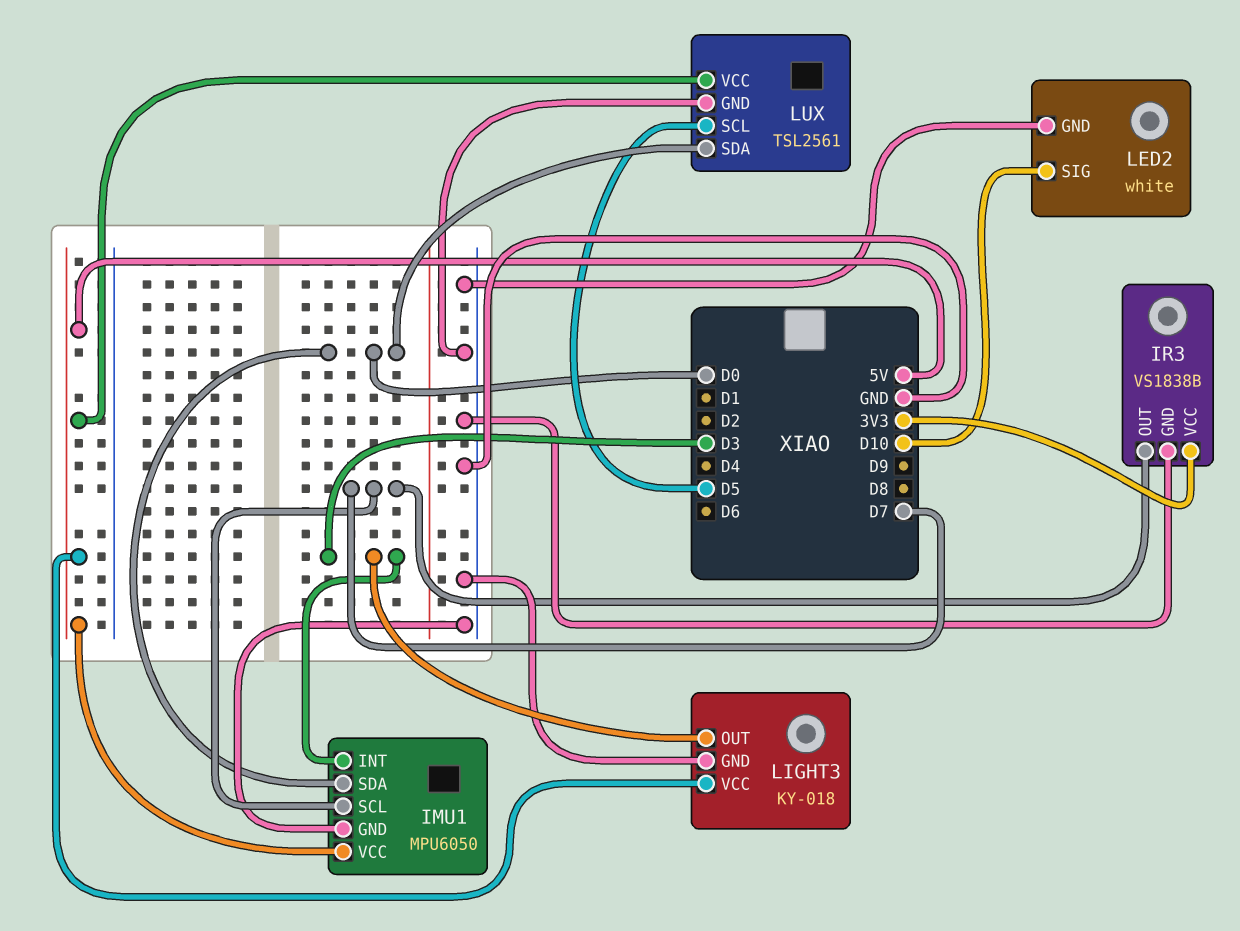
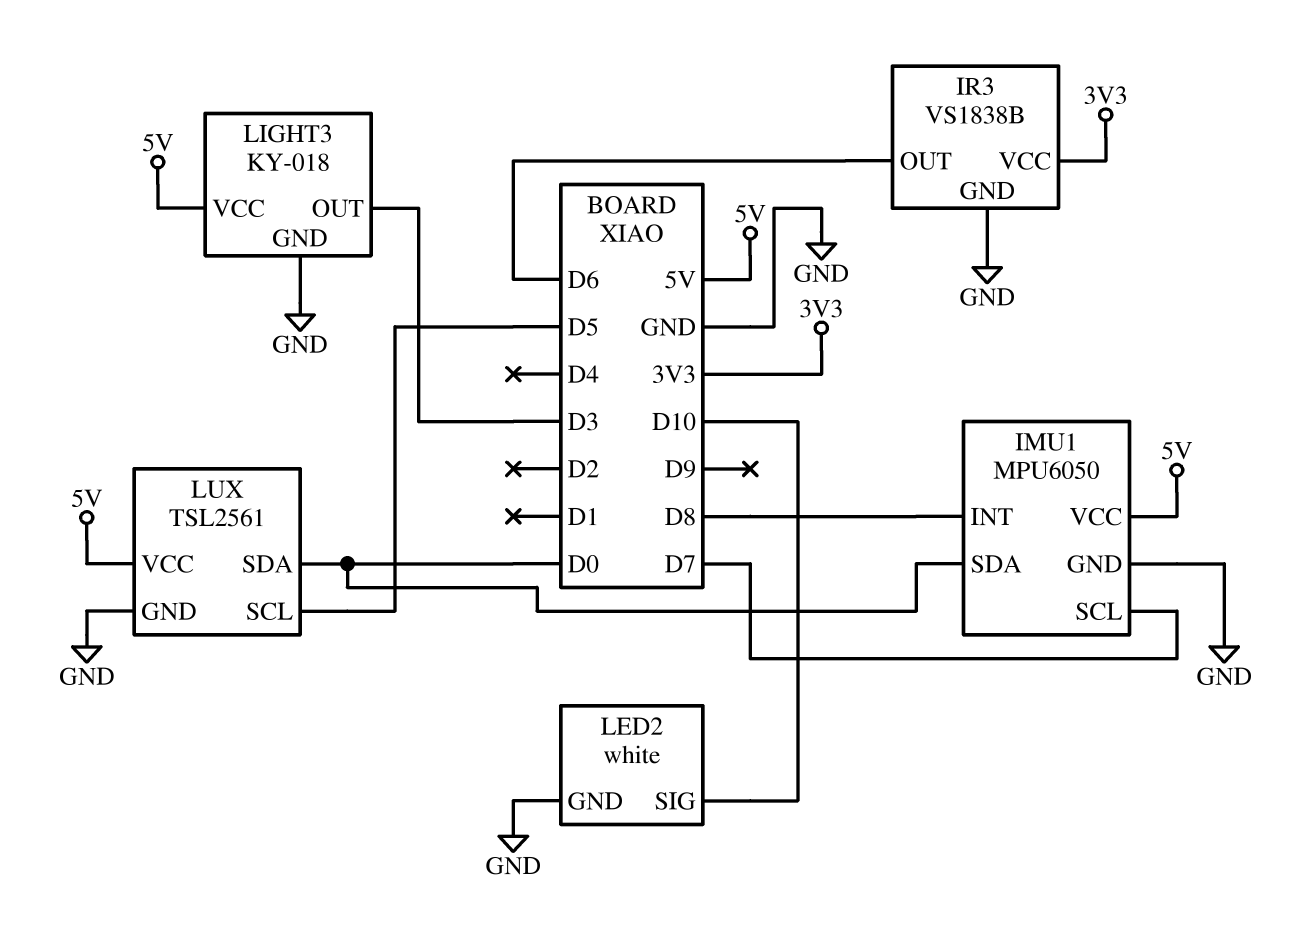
IMU1 pin INT: D3 -> D8
IR3 pin OUT: D7 -> D6

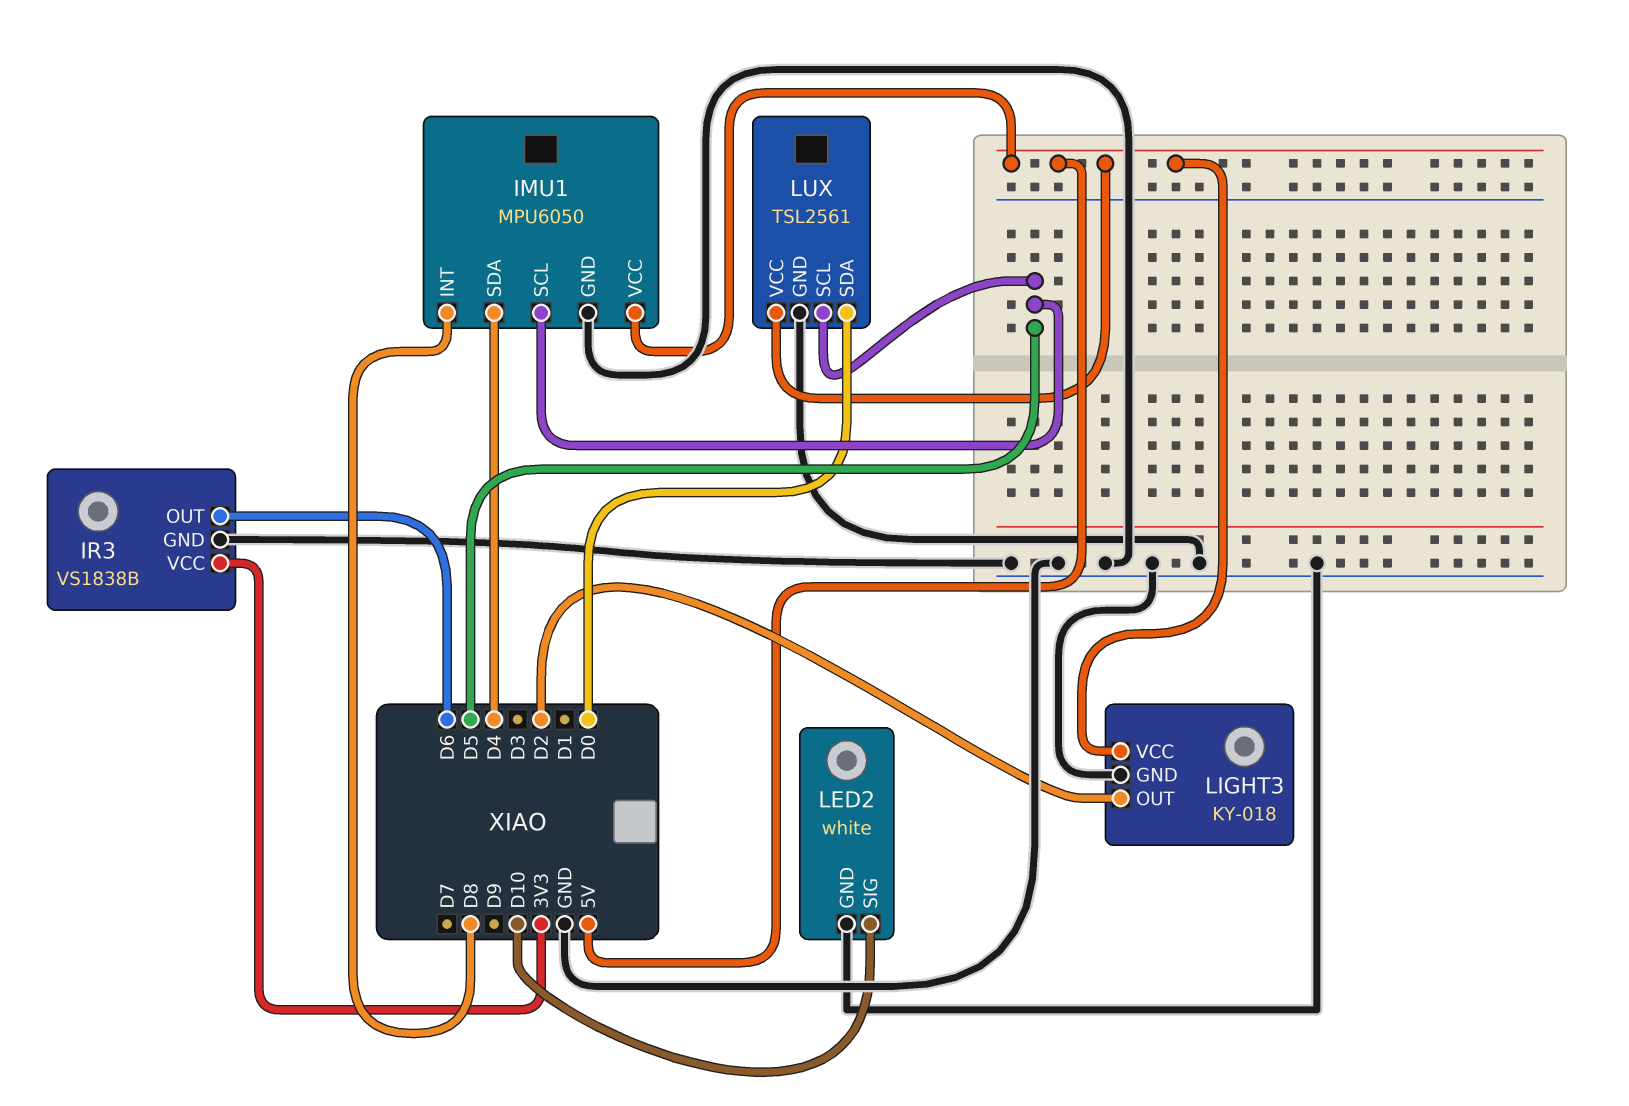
IMU1 pin SCL: D7 -> D5
IMU1 pin SDA: D0 -> D4
LIGHT3 pin OUT: D3 -> D2

